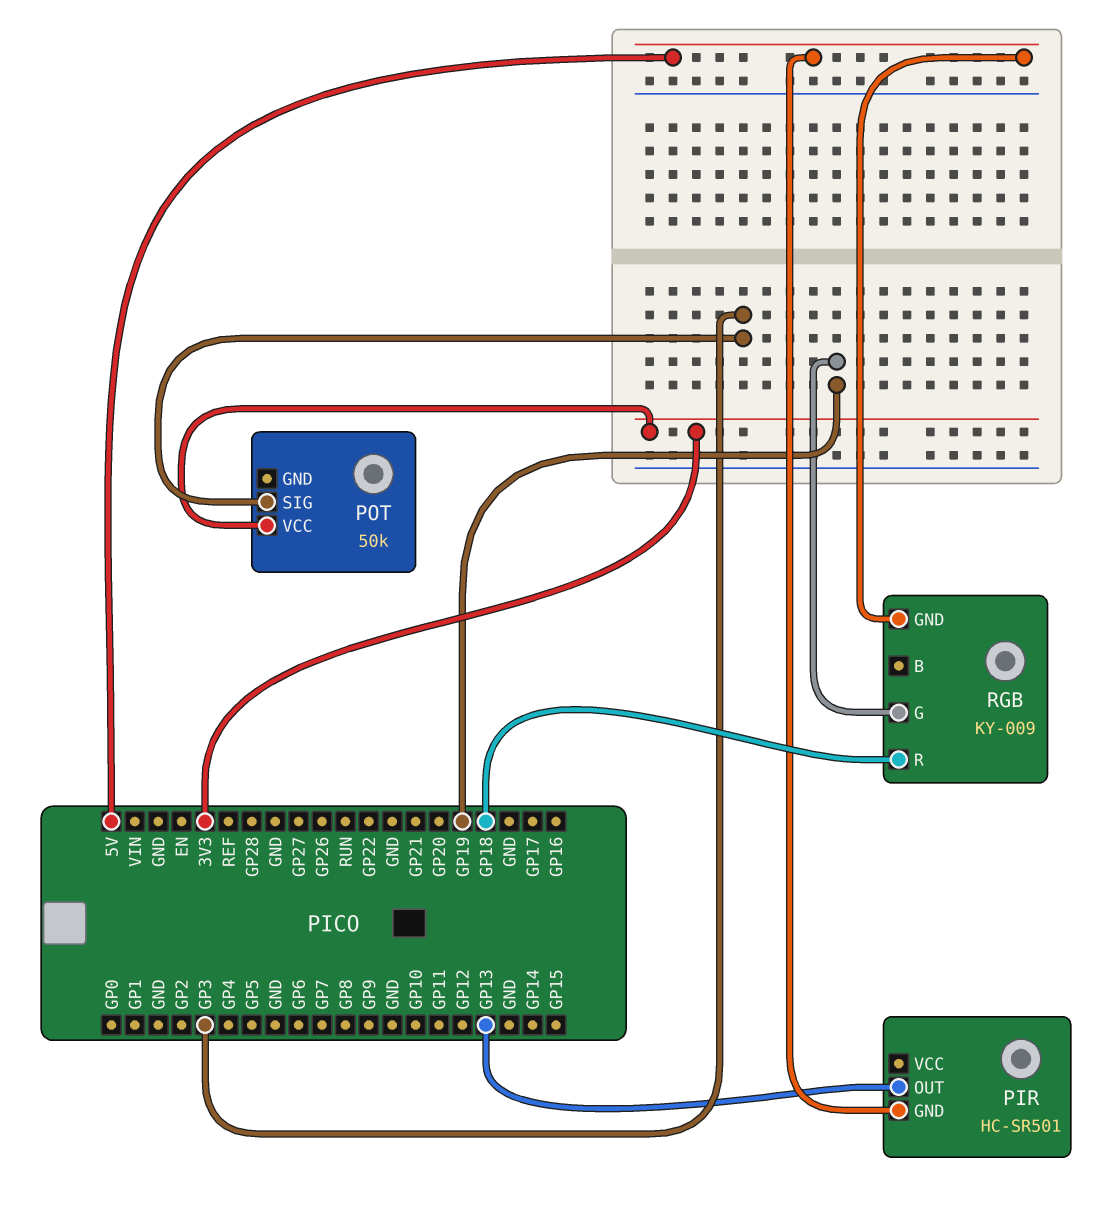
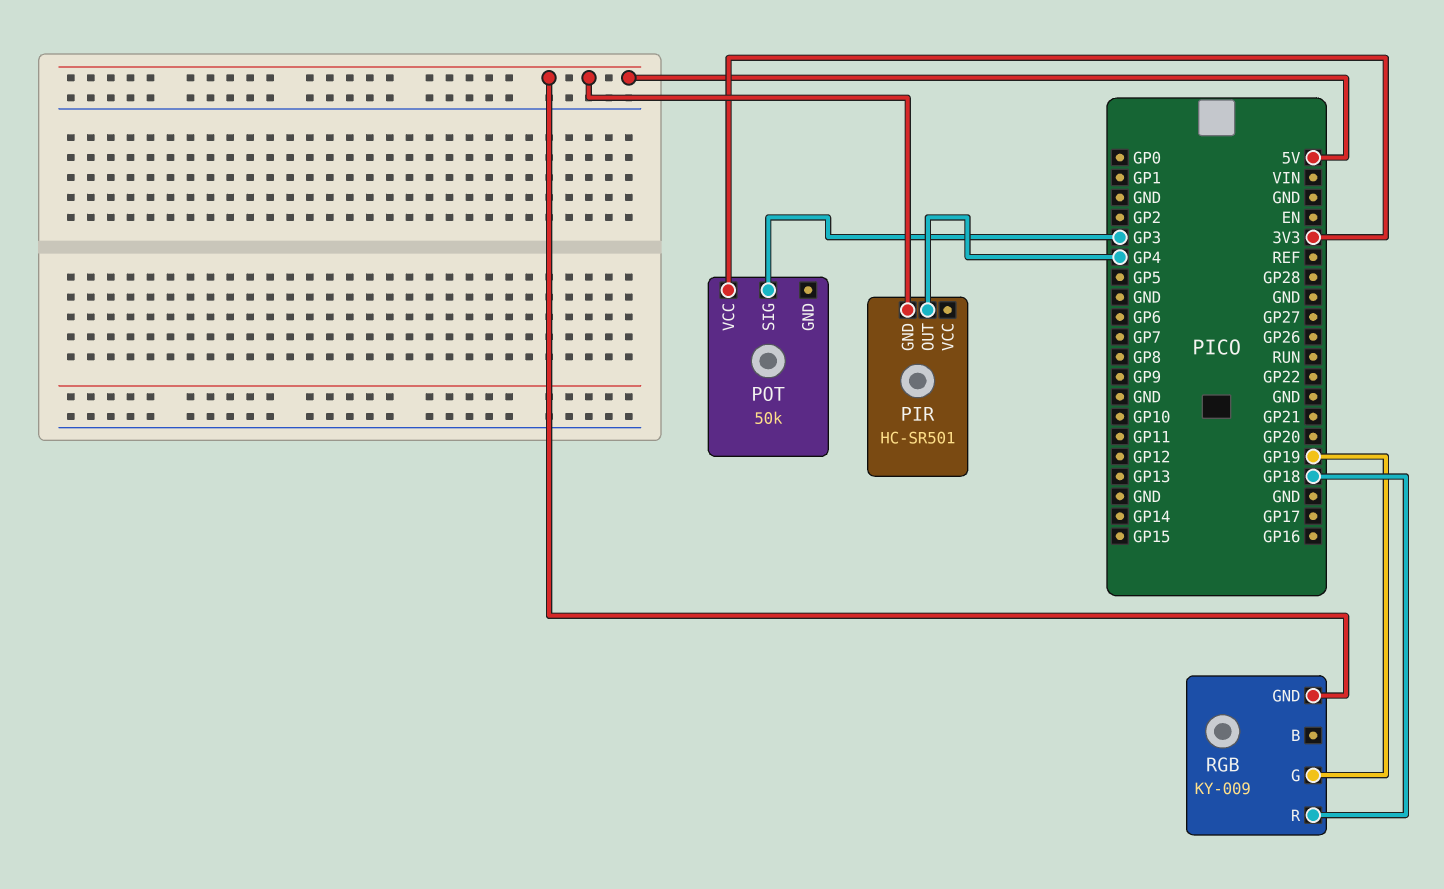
PIR pin OUT: GP13 -> GP4

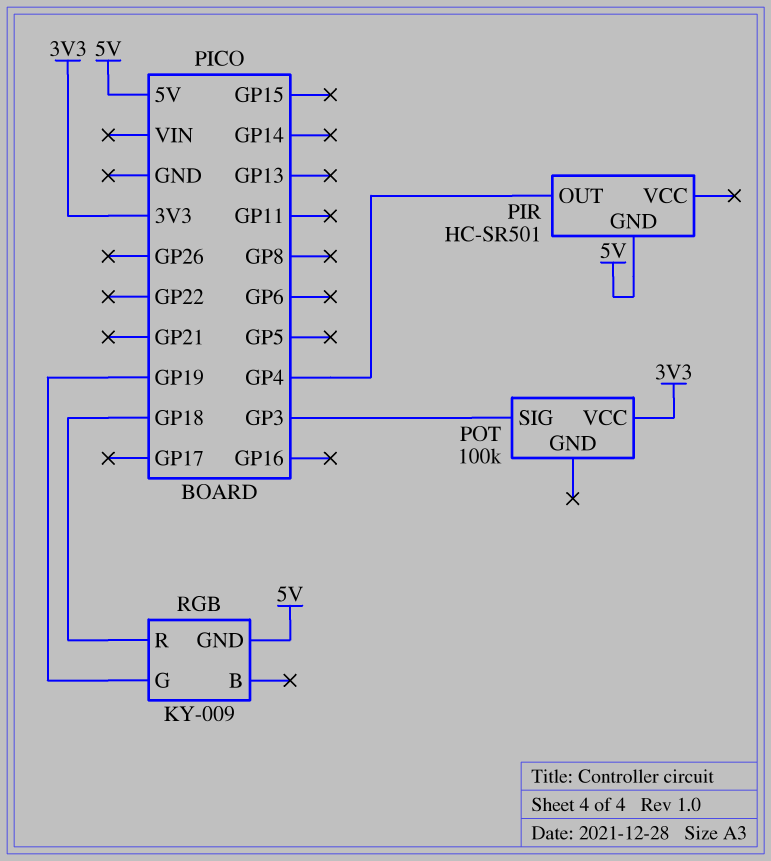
POT: 50k -> 100k

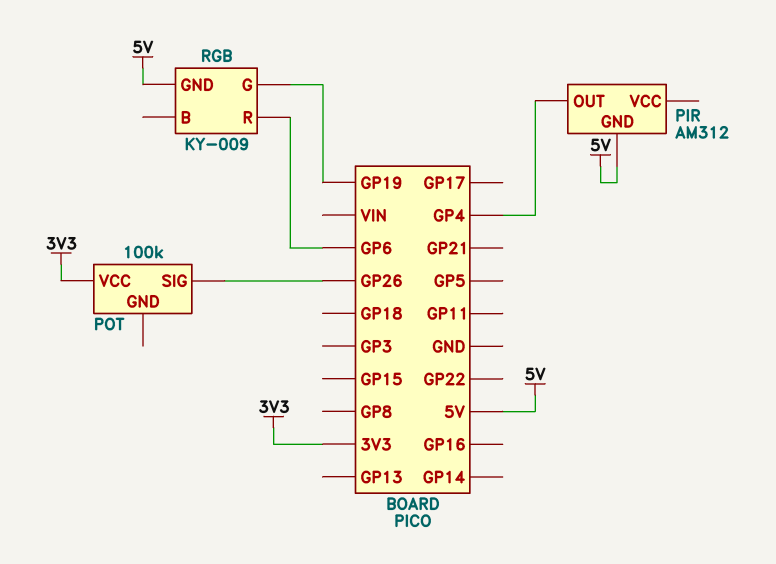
PIR: HC-SR501 -> AM312
POT pin SIG: GP3 -> GP26
RGB pin R: GP18 -> GP6

